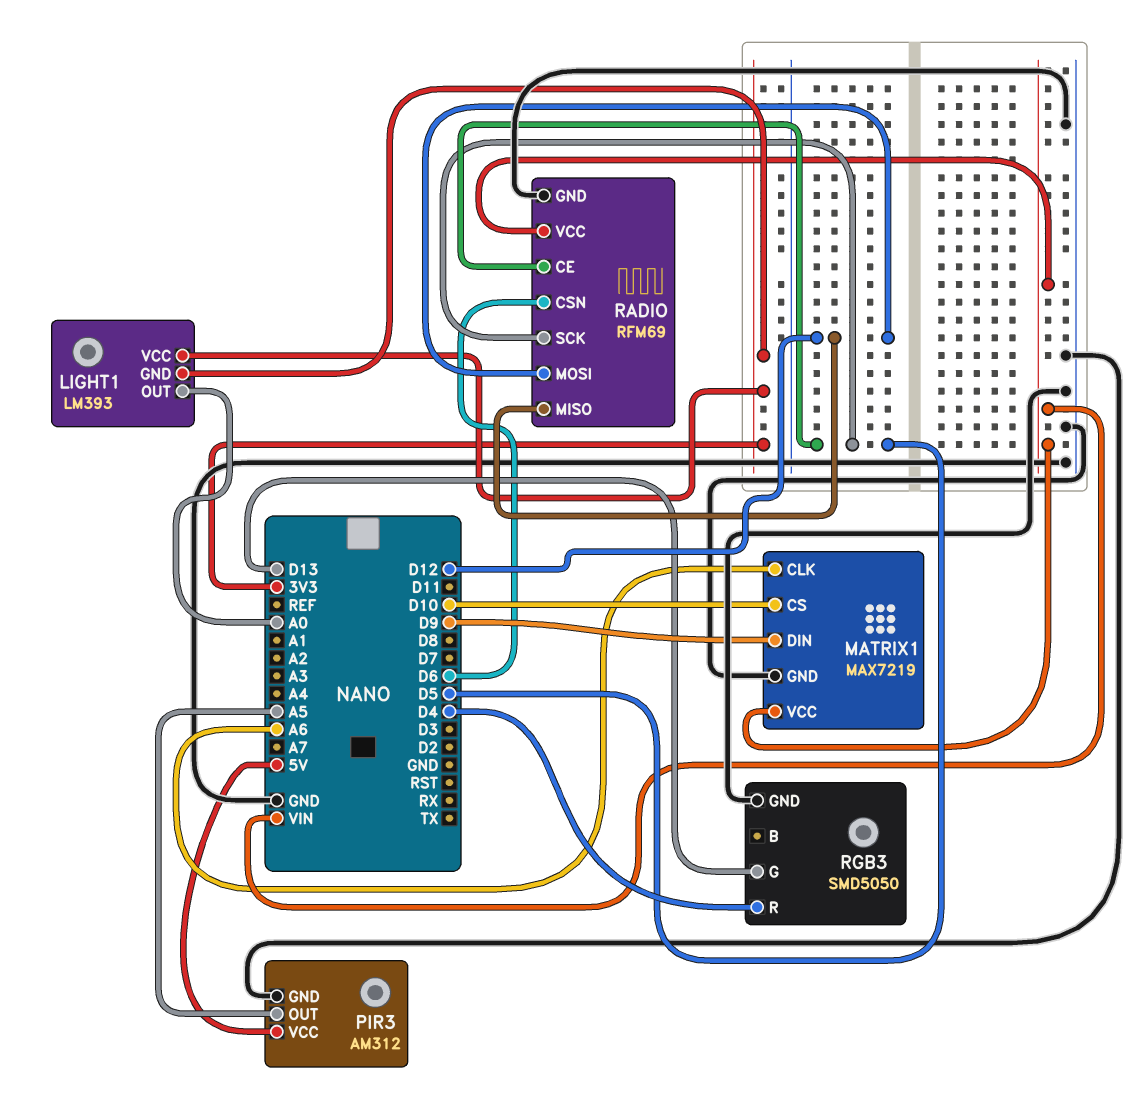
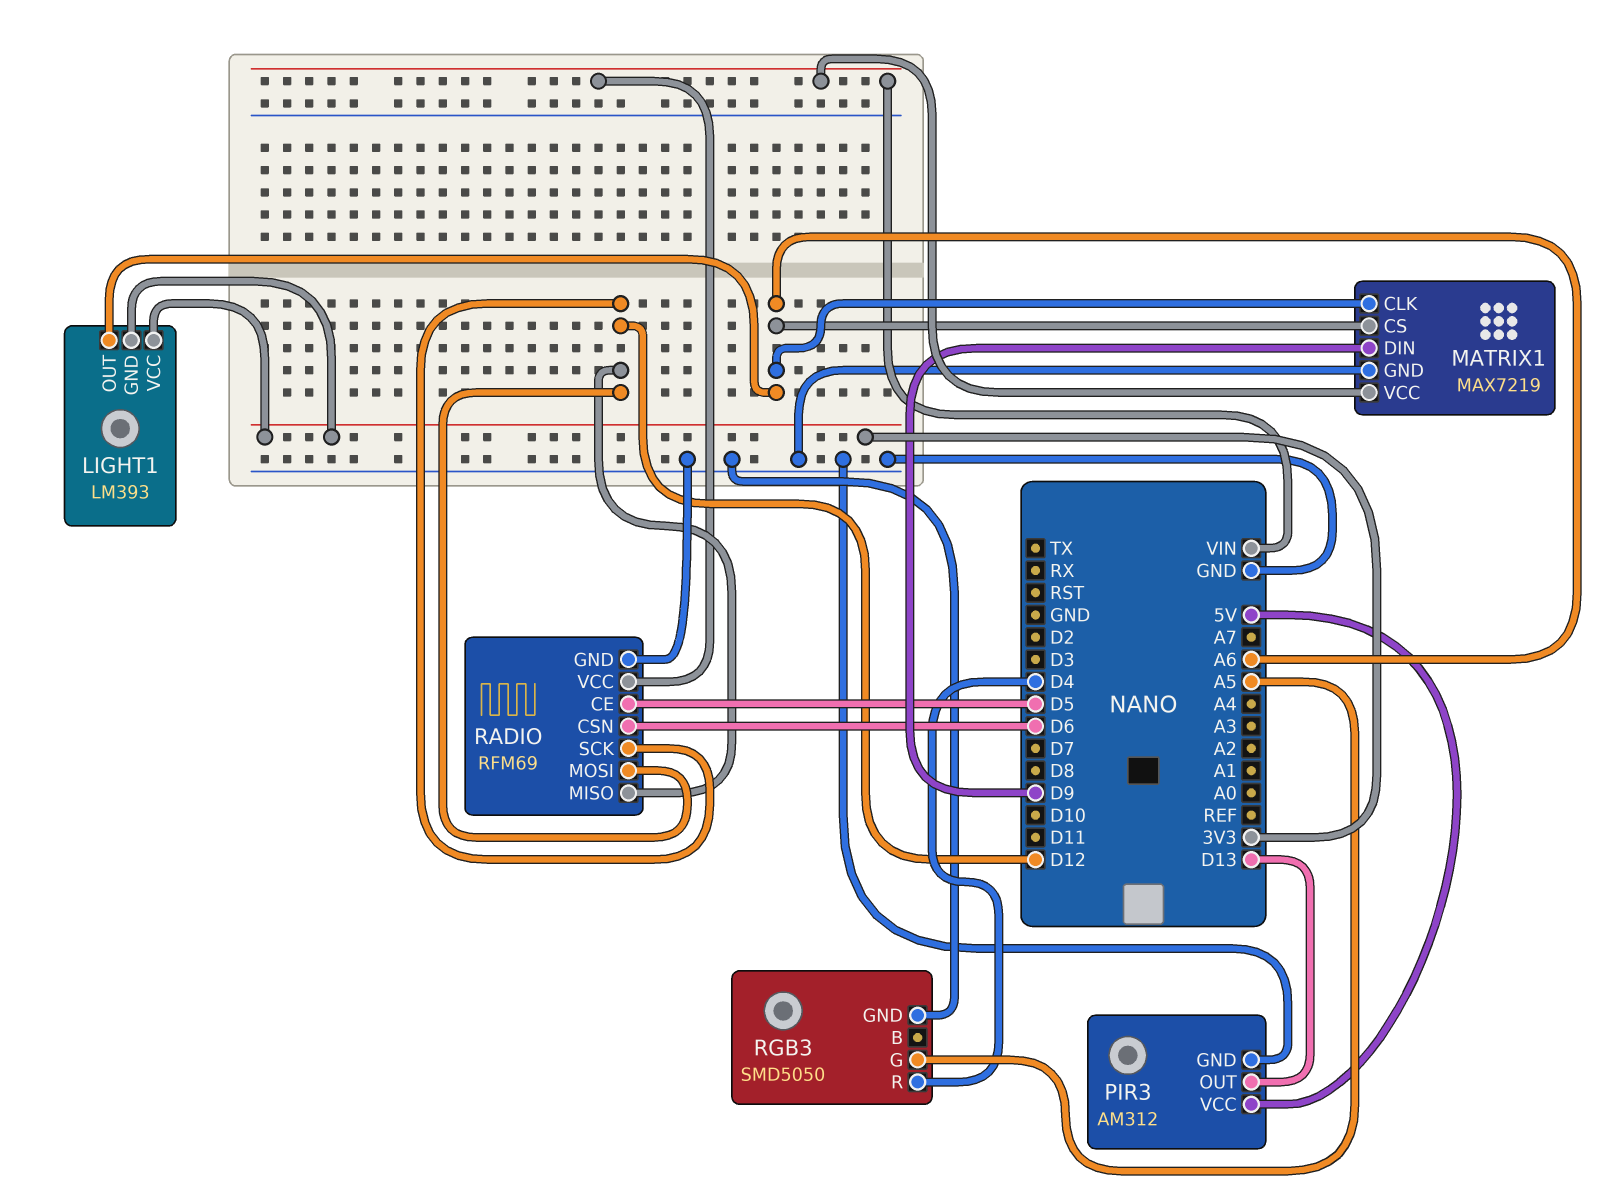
LIGHT1 pin OUT: A0 -> A6
MATRIX1 pin CS: D10 -> A6
PIR3 pin OUT: A5 -> D13
RADIO pin SCK: D5 -> D12
RGB3 pin G: D13 -> A5

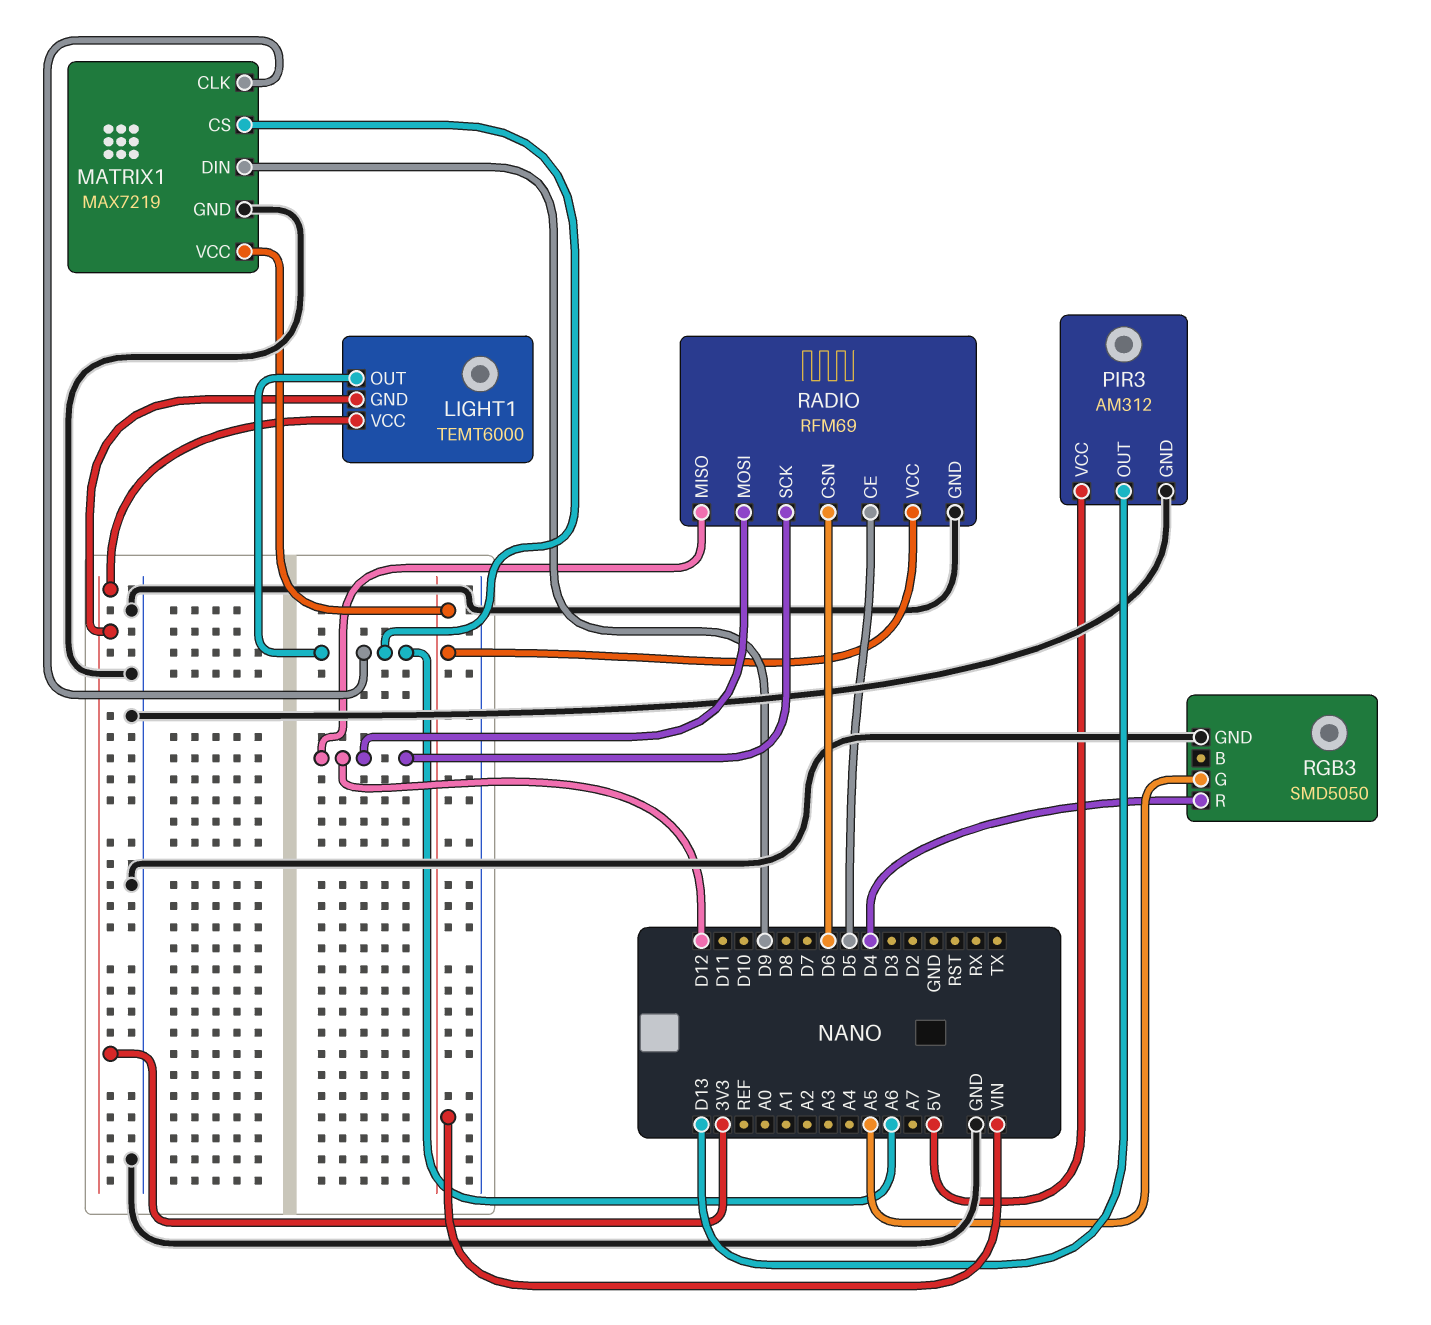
LIGHT1: LM393 -> TEMT6000

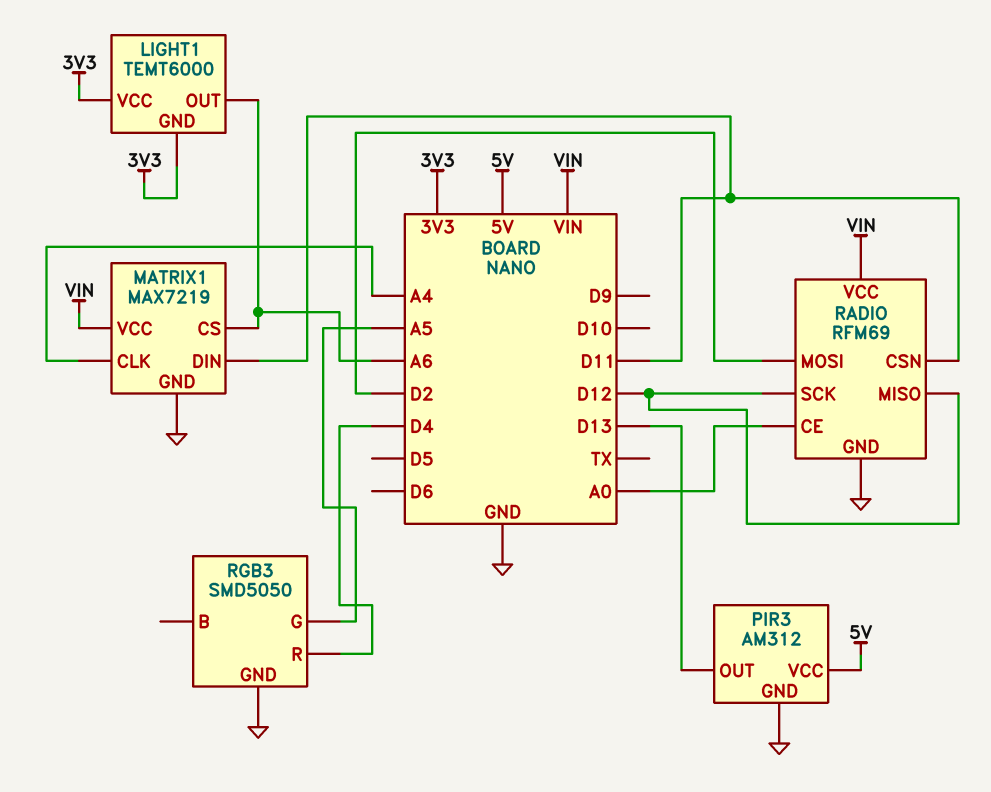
MATRIX1 pin CLK: A6 -> A4
MATRIX1 pin DIN: D9 -> D11
RADIO pin CE: D5 -> A0
RADIO pin CSN: D6 -> D11
RADIO pin MOSI: D12 -> D2

